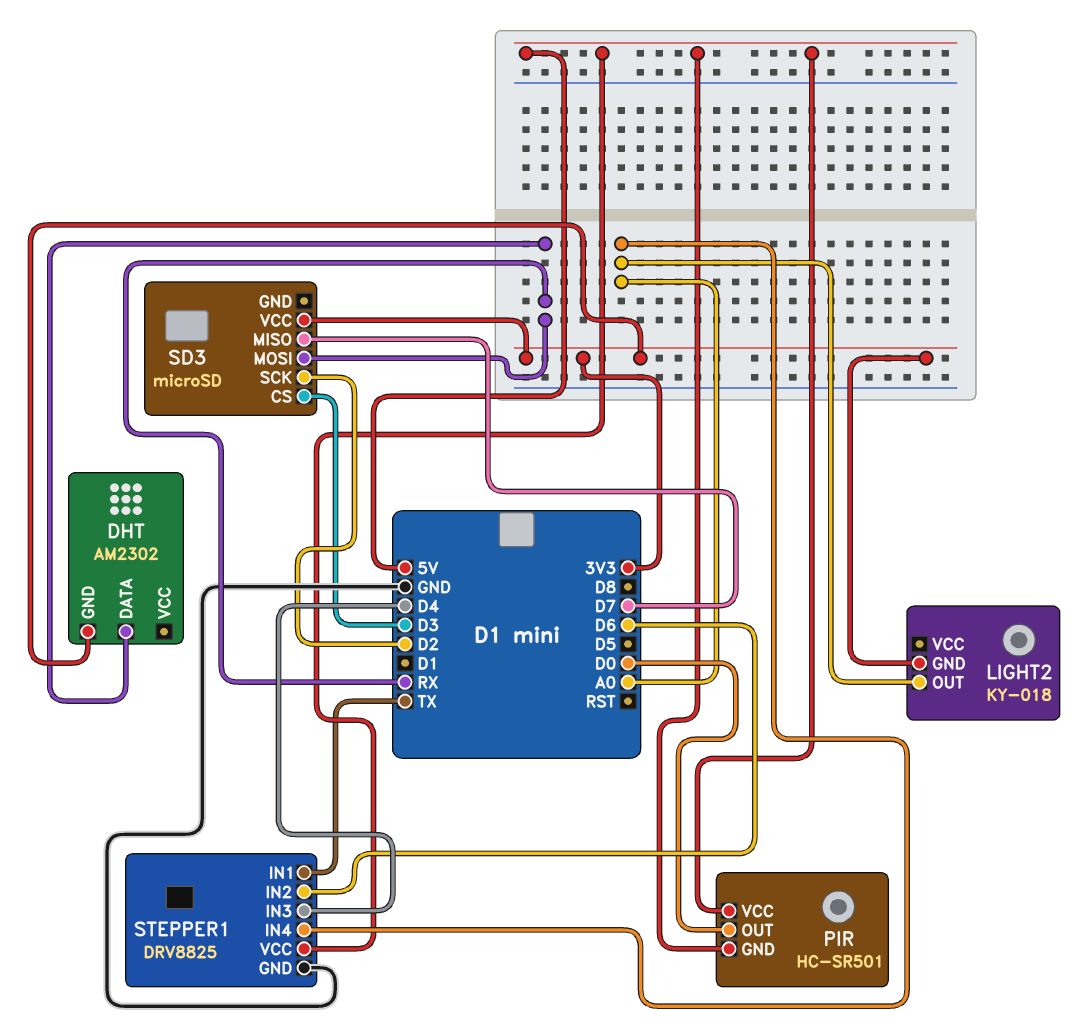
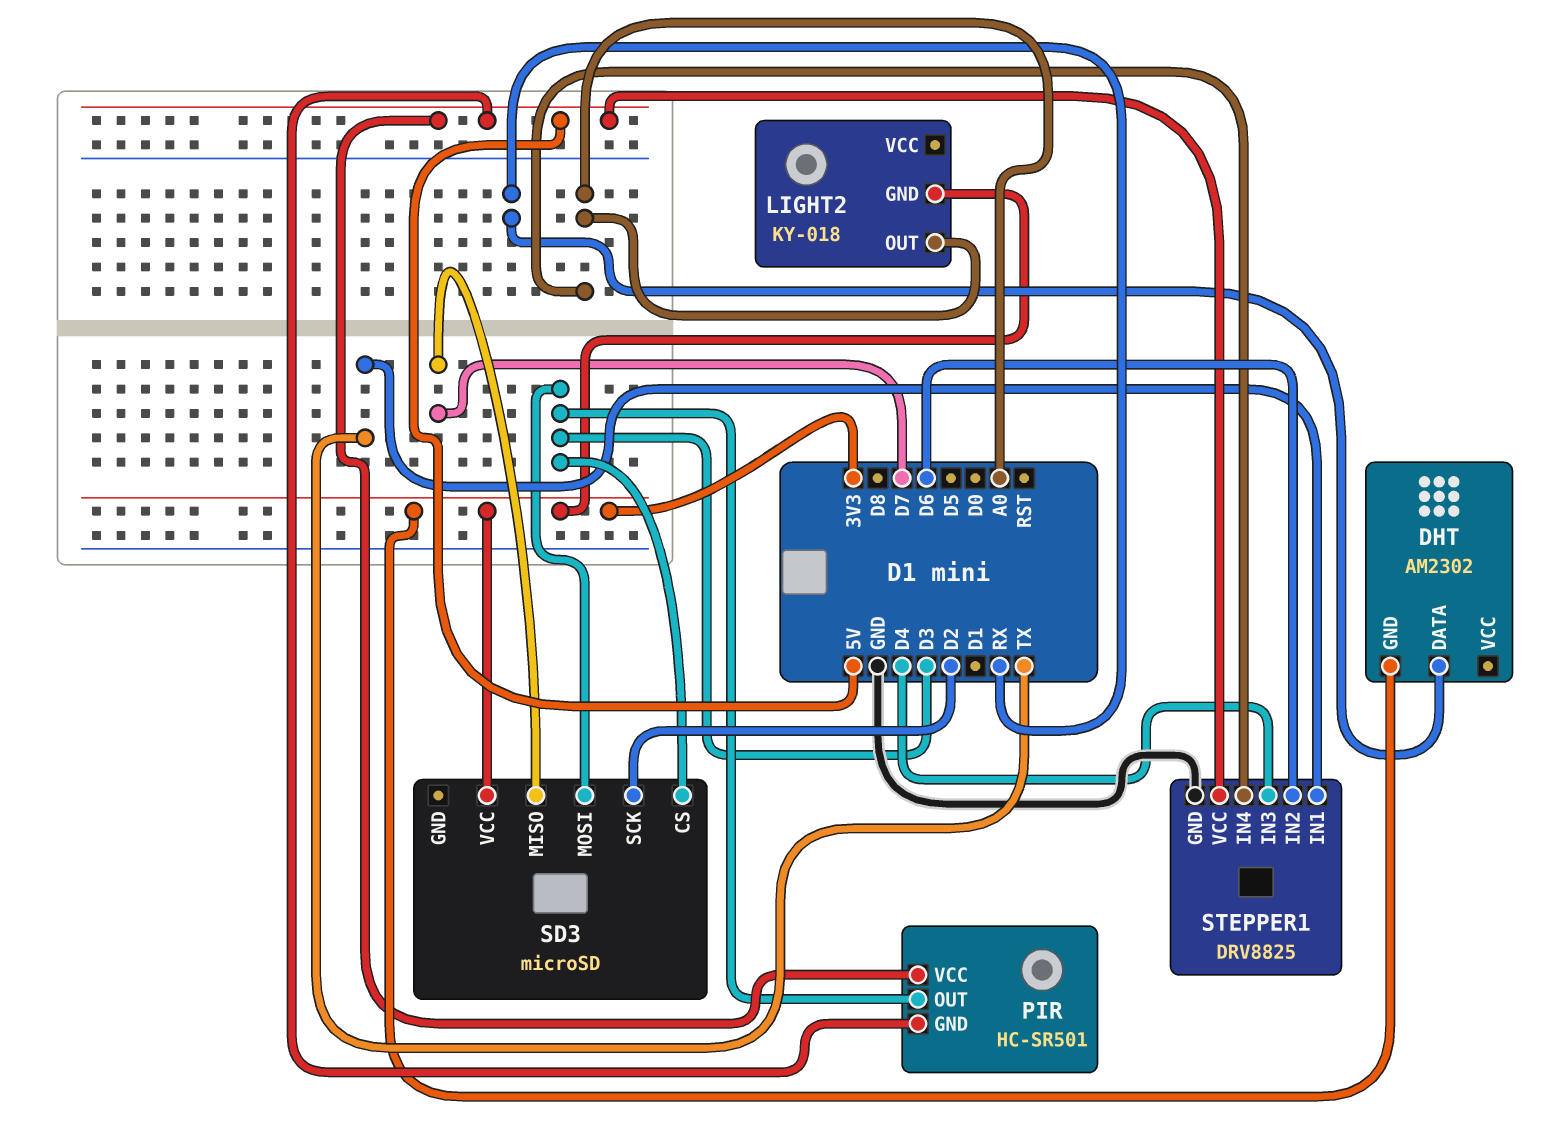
PIR pin OUT: D0 -> D3
SD3 pin MOSI: RX -> D3

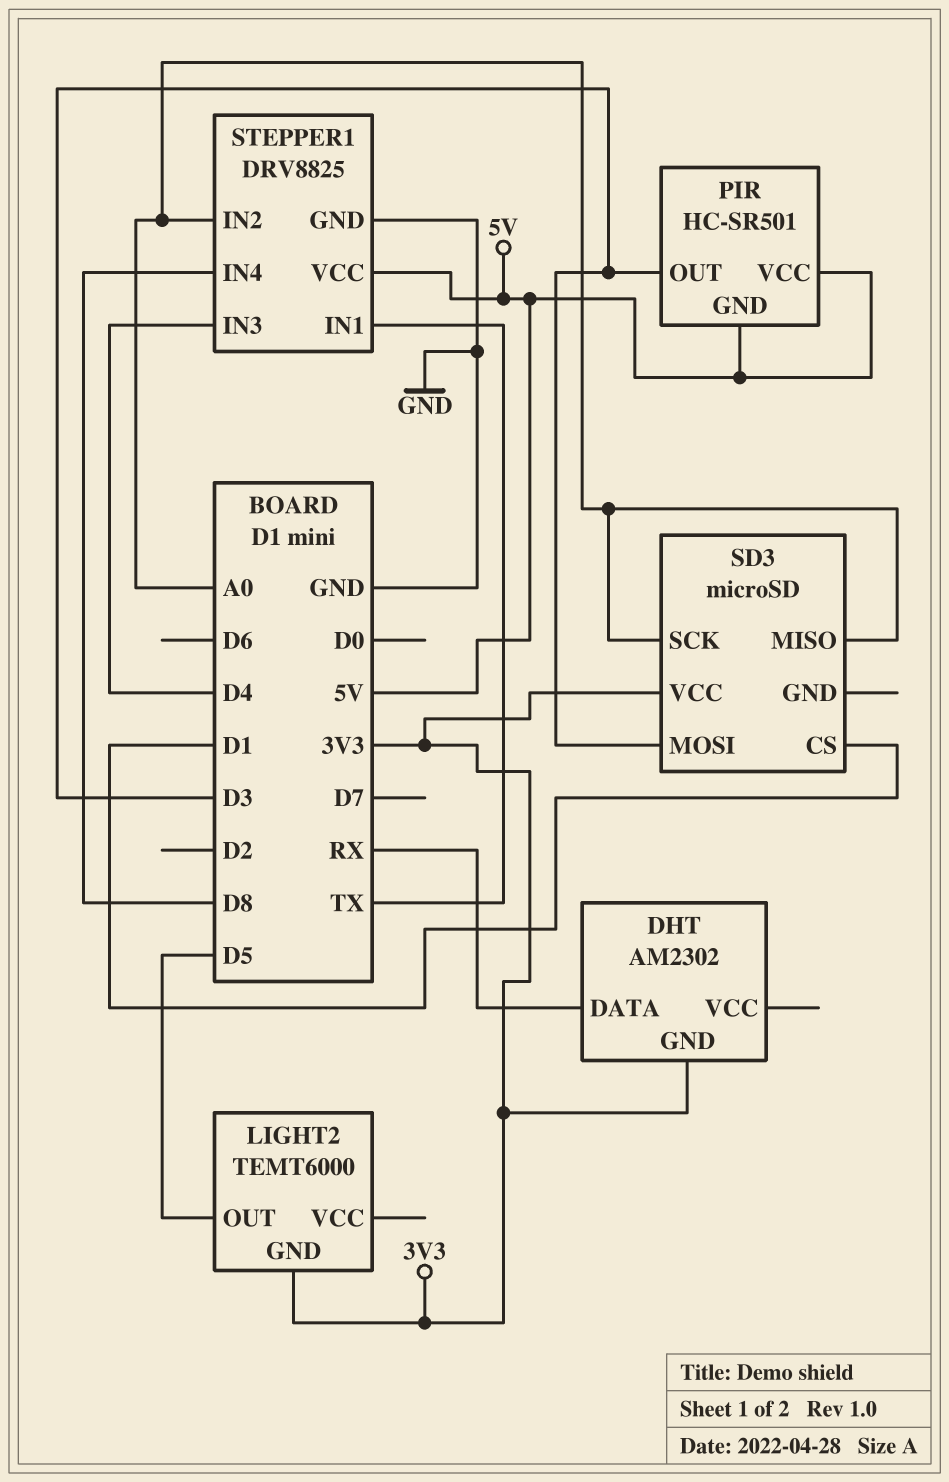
LIGHT2: KY-018 -> TEMT6000
LIGHT2 pin OUT: A0 -> D5
SD3 pin CS: D3 -> D1
SD3 pin MISO: D7 -> A0
SD3 pin SCK: D2 -> A0
STEPPER1 pin IN2: D6 -> A0
STEPPER1 pin IN4: A0 -> D8

